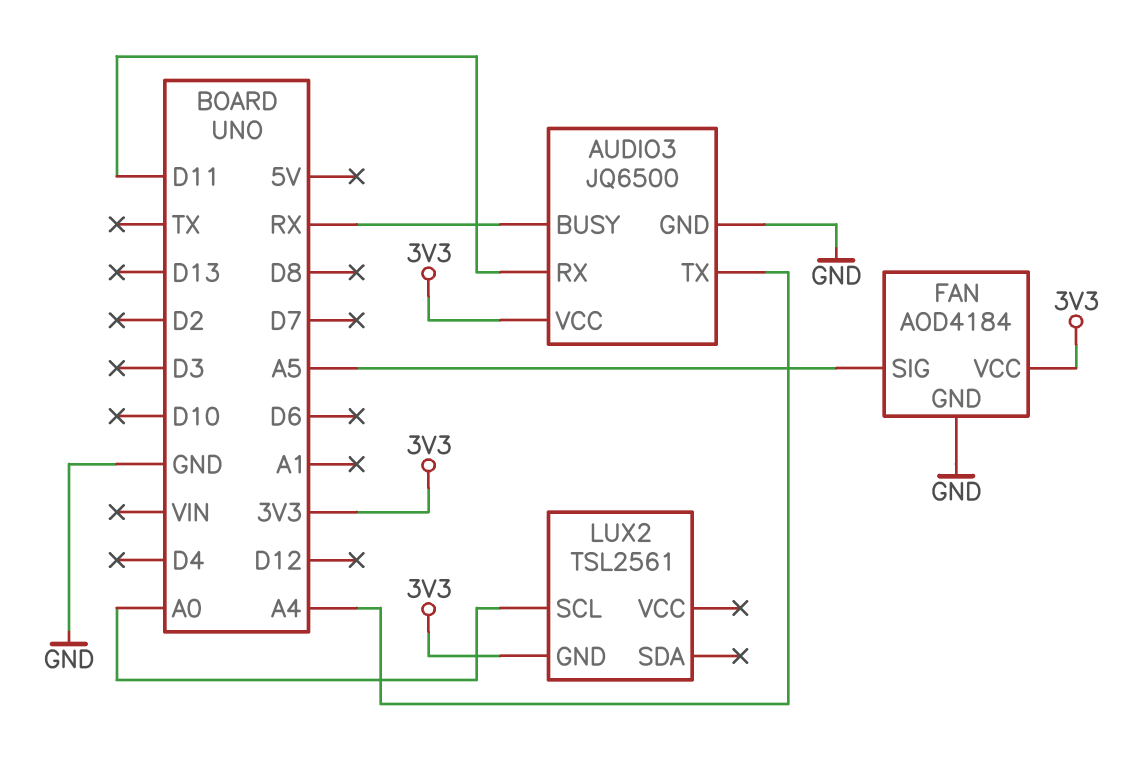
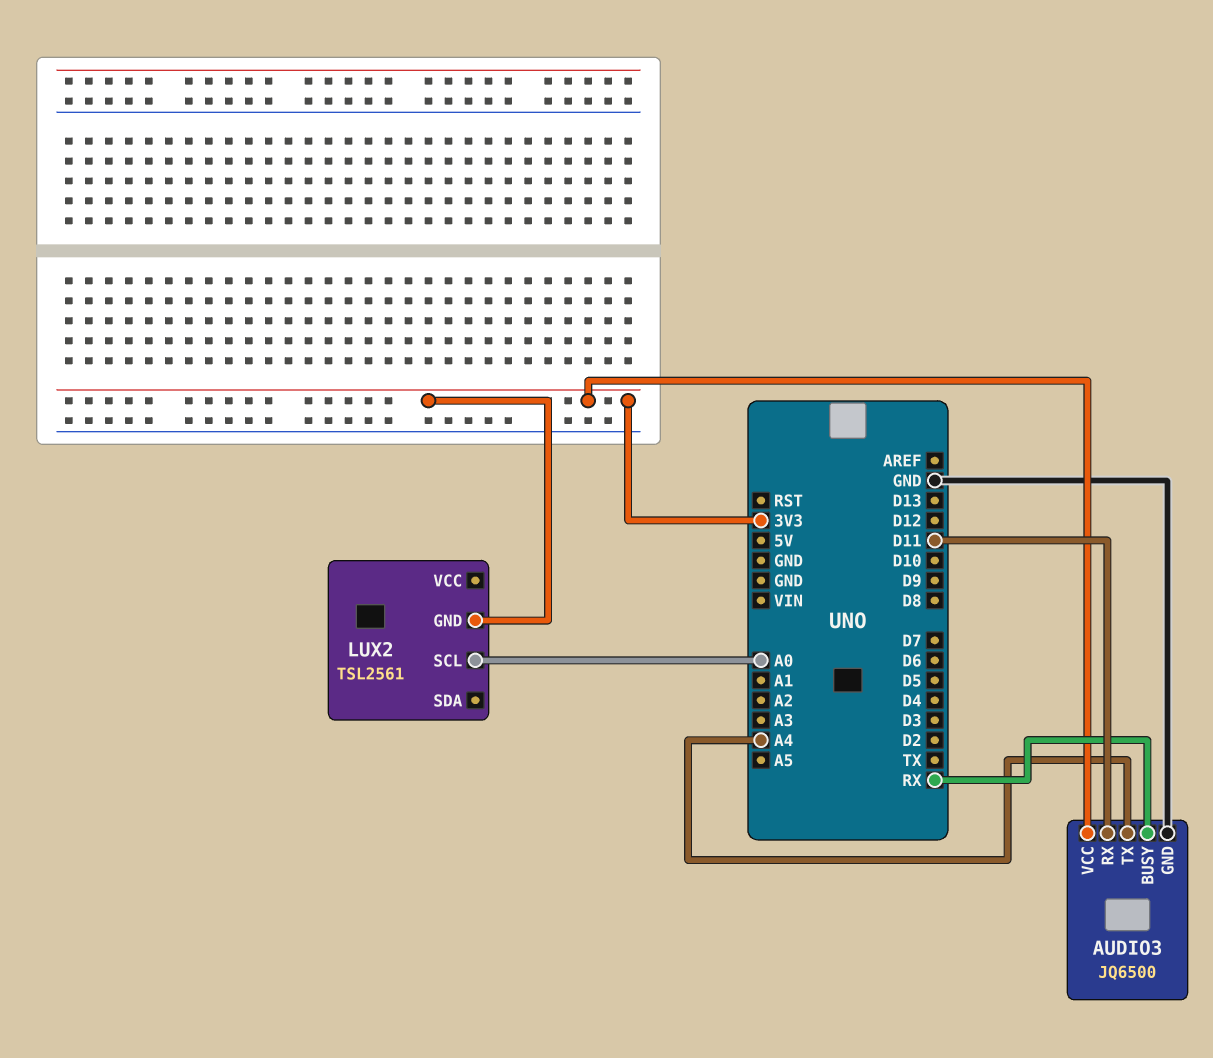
FAN: AOD4184 -> none
FAN pin GND: GND -> none
FAN pin SIG: A5 -> none
FAN pin VCC: 3V3 -> none

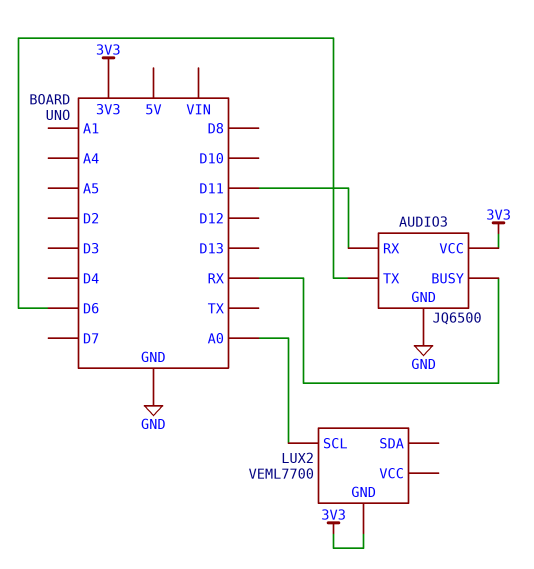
AUDIO3 pin TX: A4 -> D6
LUX2: TSL2561 -> VEML7700

